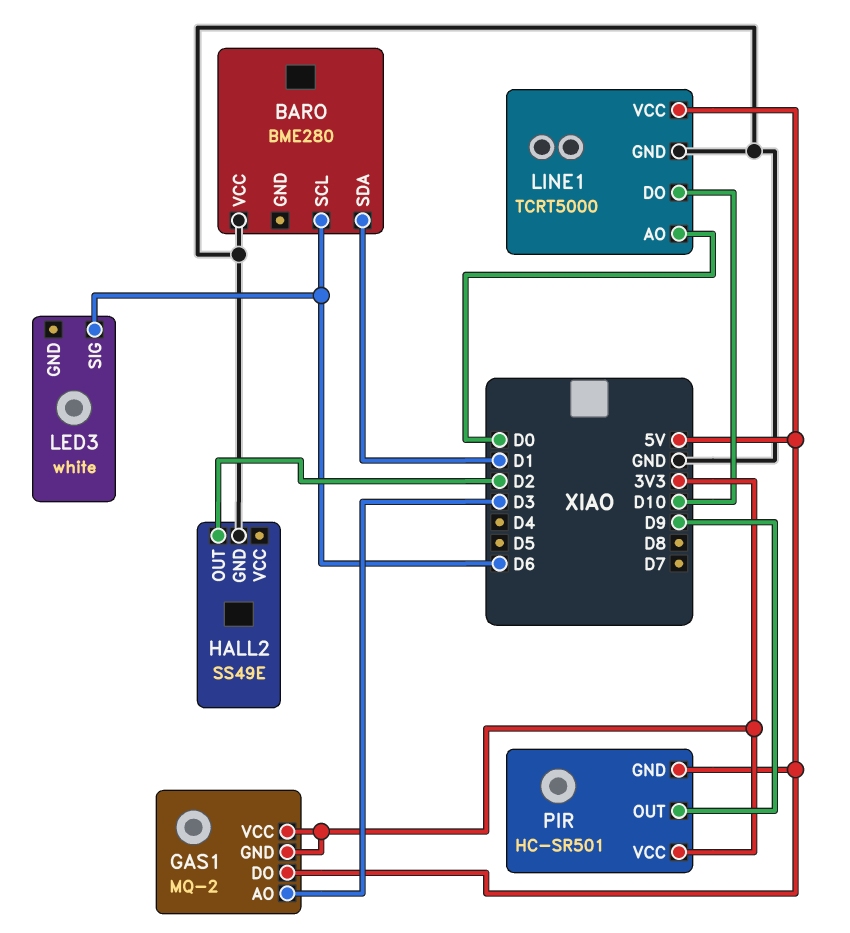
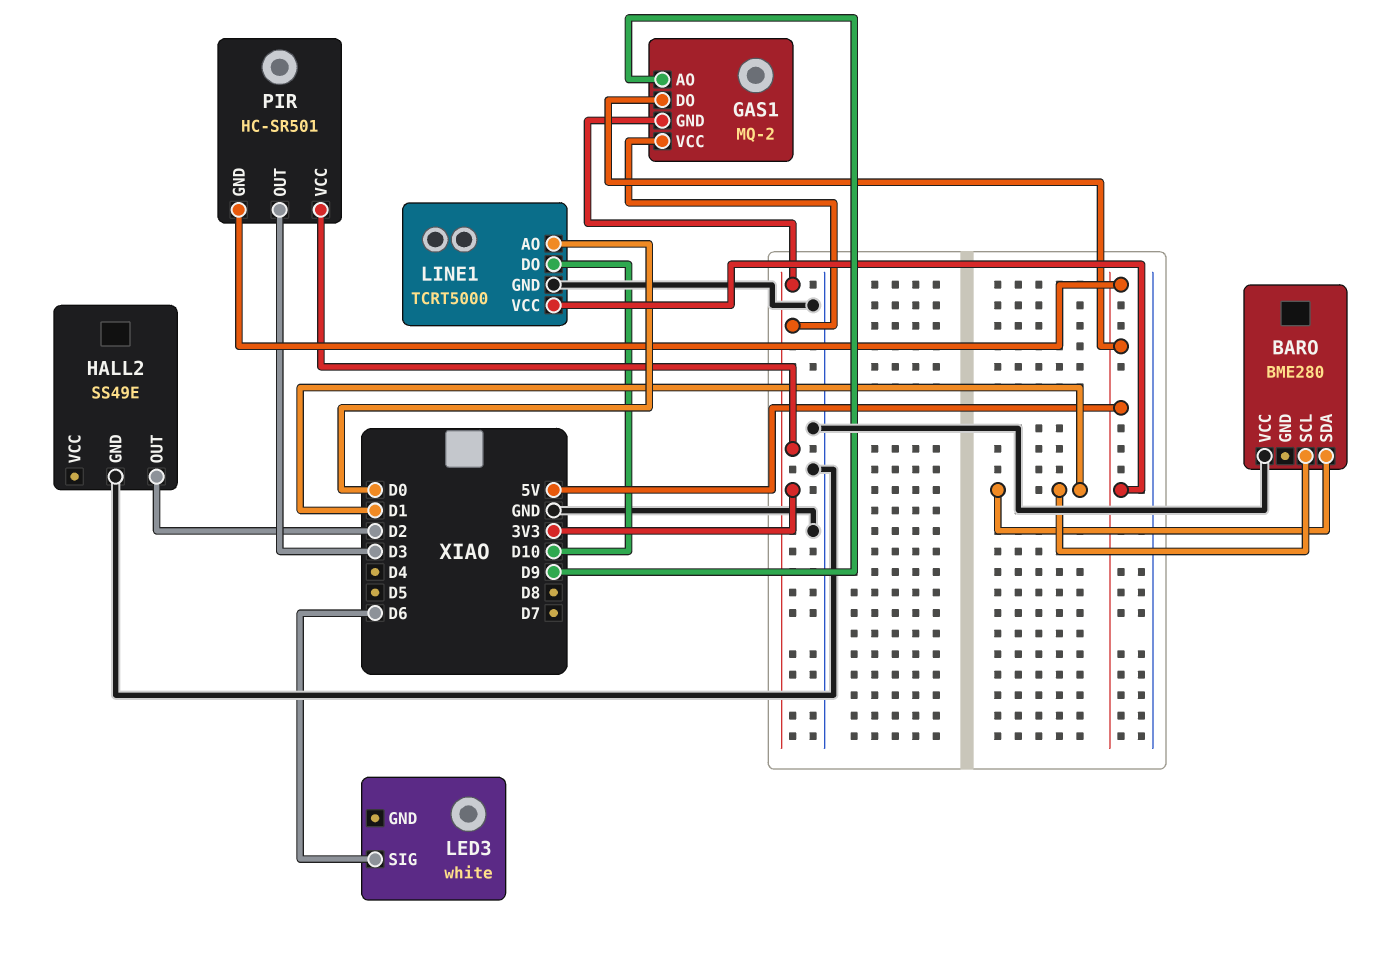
BARO pin SCL: D6 -> D1
GAS1 pin AO: D3 -> D9
PIR pin OUT: D9 -> D3

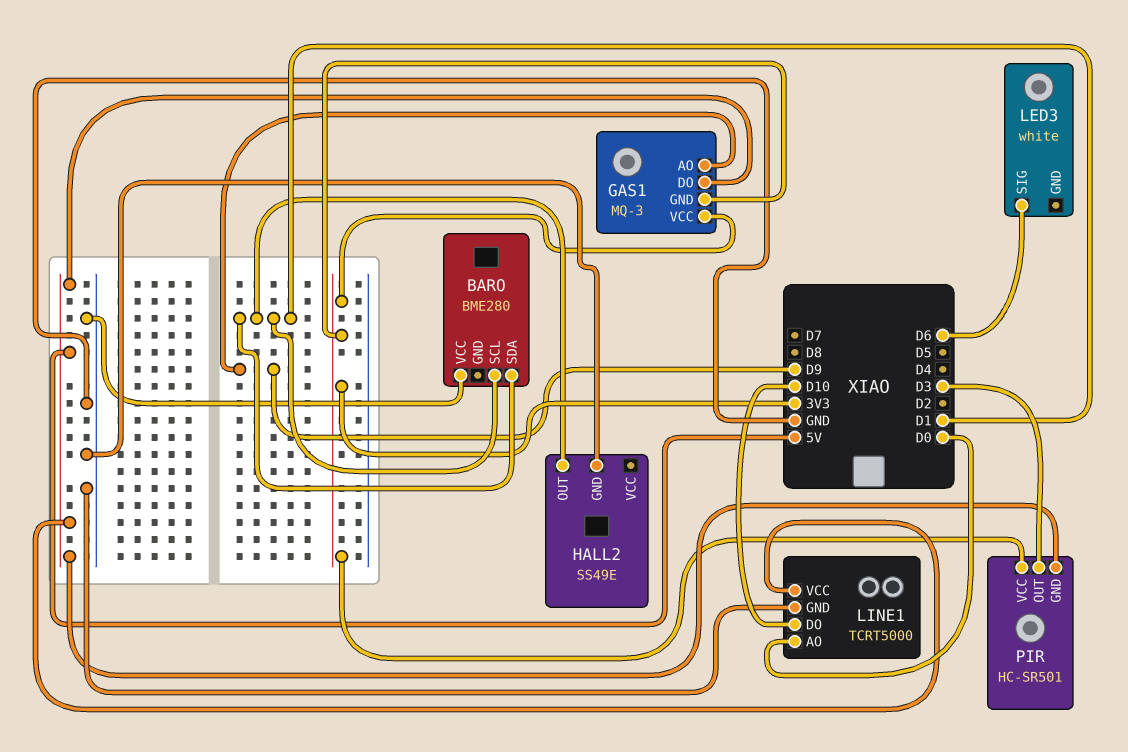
GAS1: MQ-2 -> MQ-3
HALL2 pin OUT: D2 -> D1

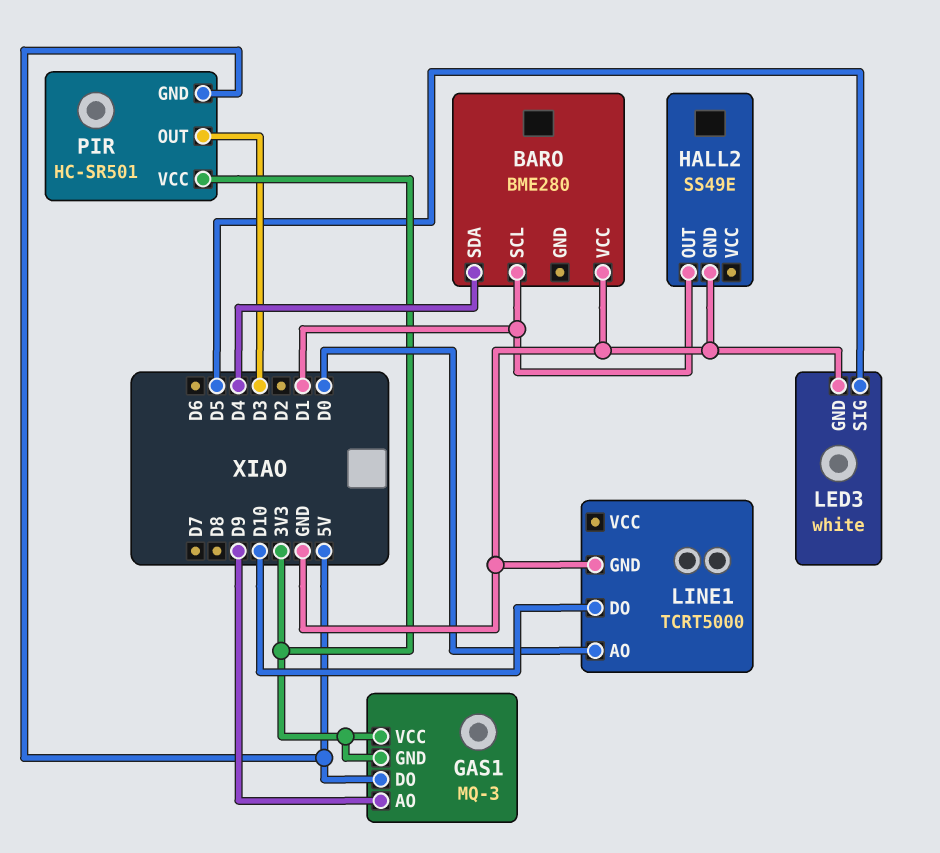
BARO pin SDA: D1 -> D4
LED3 pin GND: none -> GND
LED3 pin SIG: D6 -> D5
LINE1 pin VCC: 5V -> none

